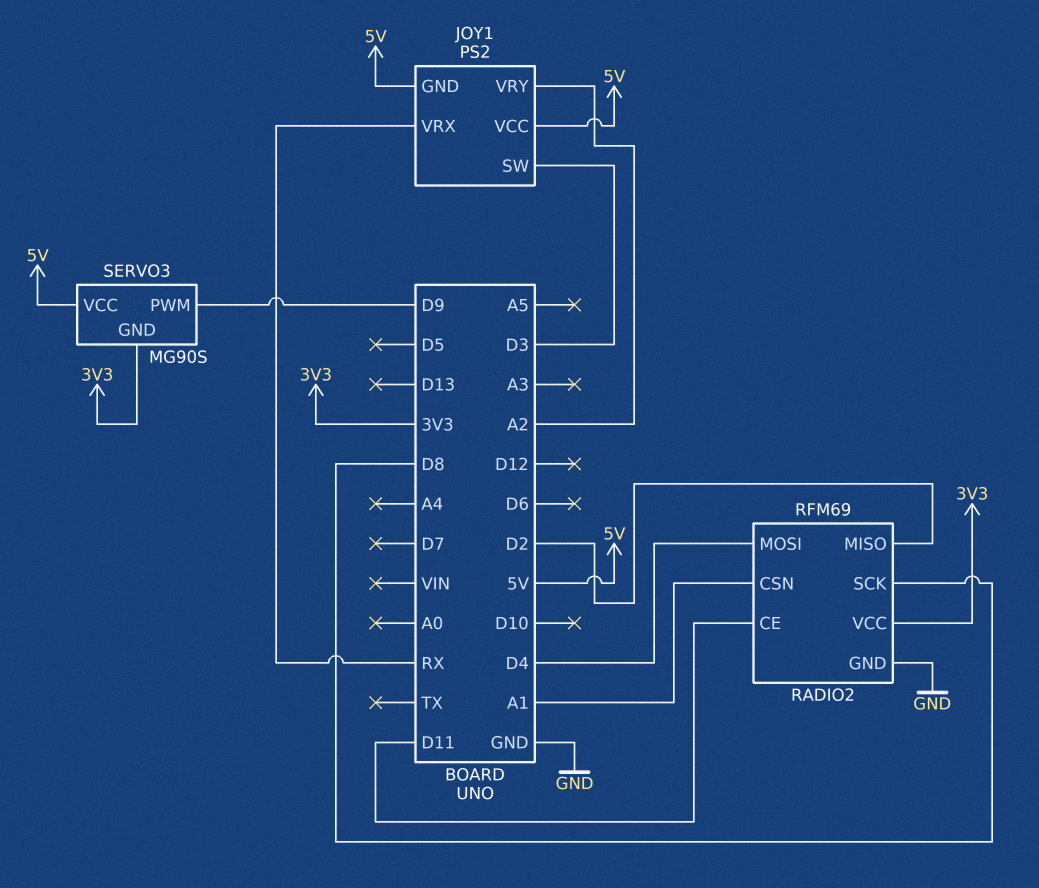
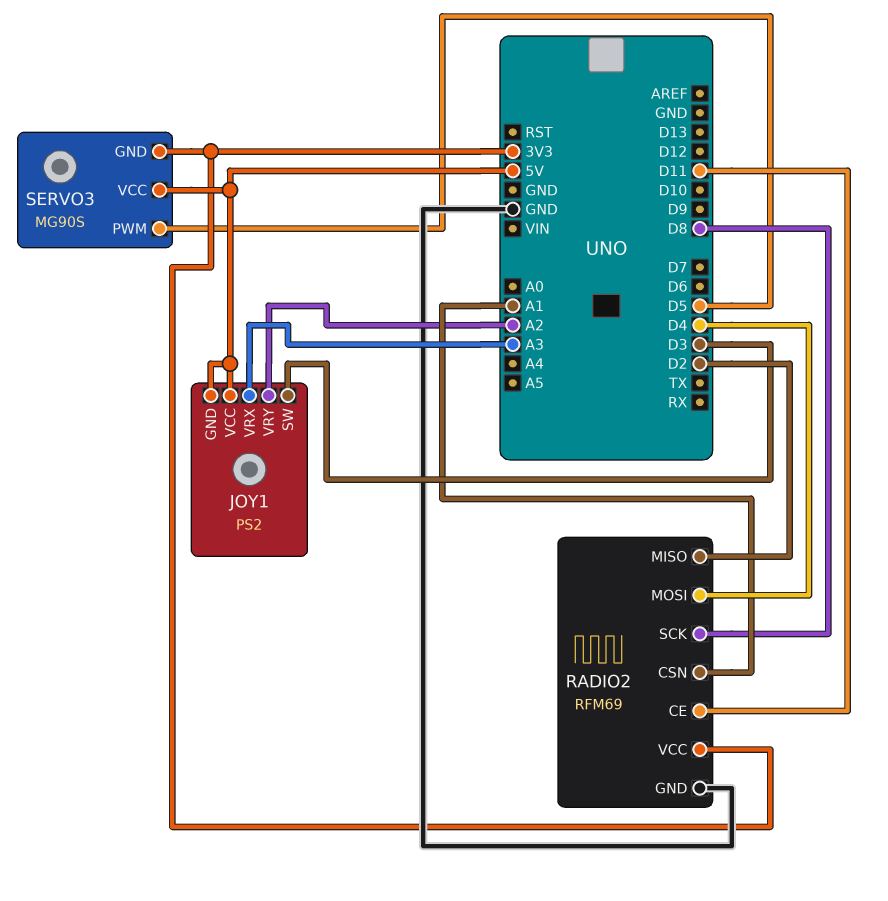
JOY1 pin VRX: RX -> A3
SERVO3 pin PWM: D9 -> D5

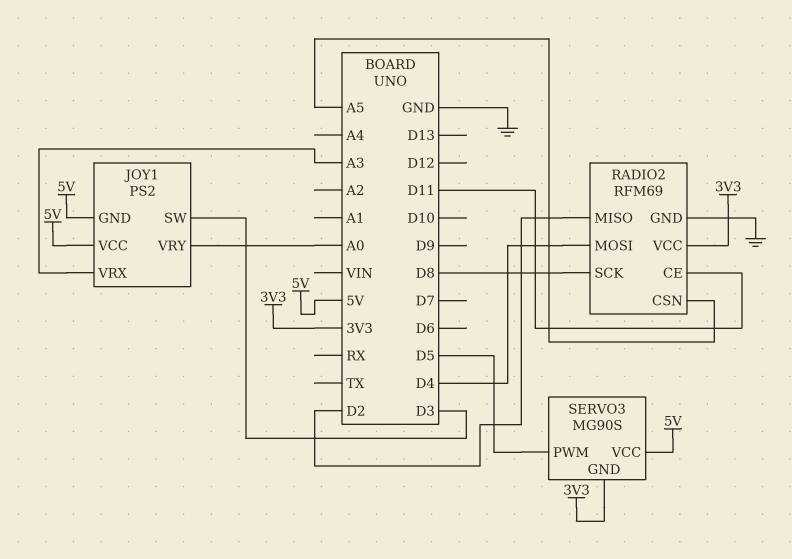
JOY1 pin VRY: A2 -> A0
RADIO2 pin CSN: A1 -> A5

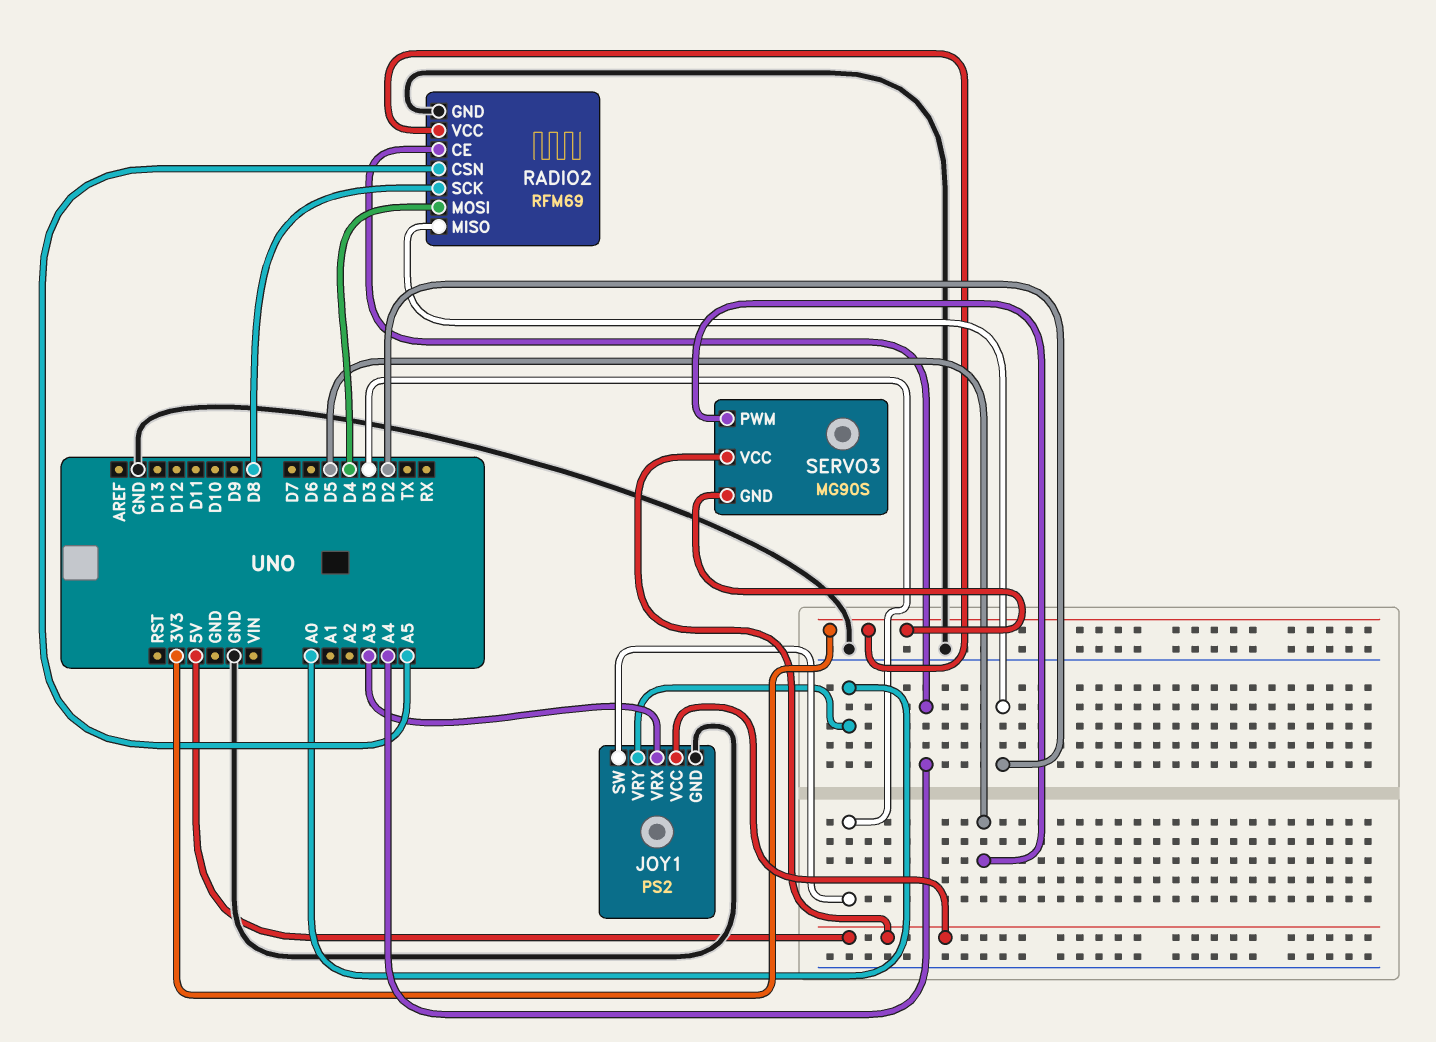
JOY1 pin GND: 5V -> GND
RADIO2 pin CE: D11 -> A4

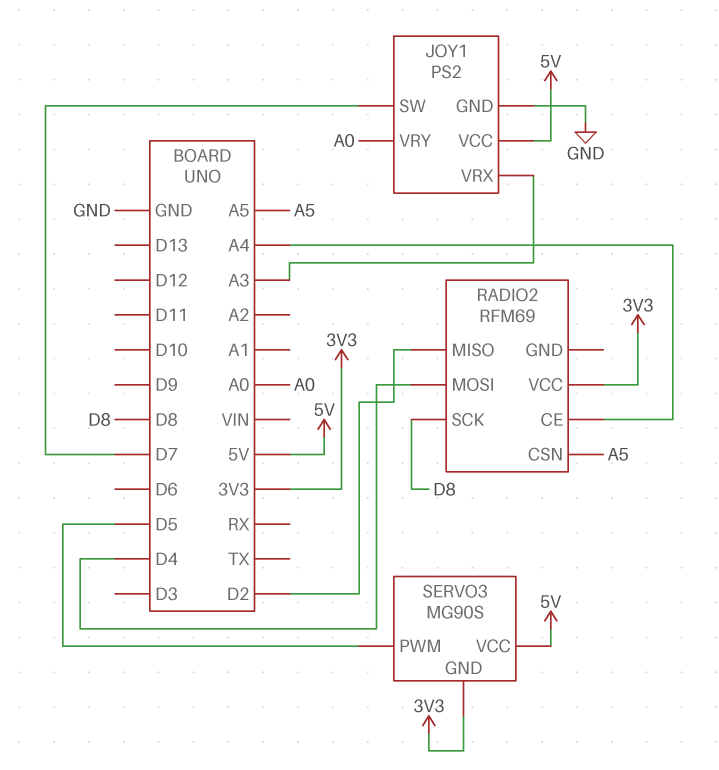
JOY1 pin SW: D3 -> D7
RADIO2 pin GND: GND -> none

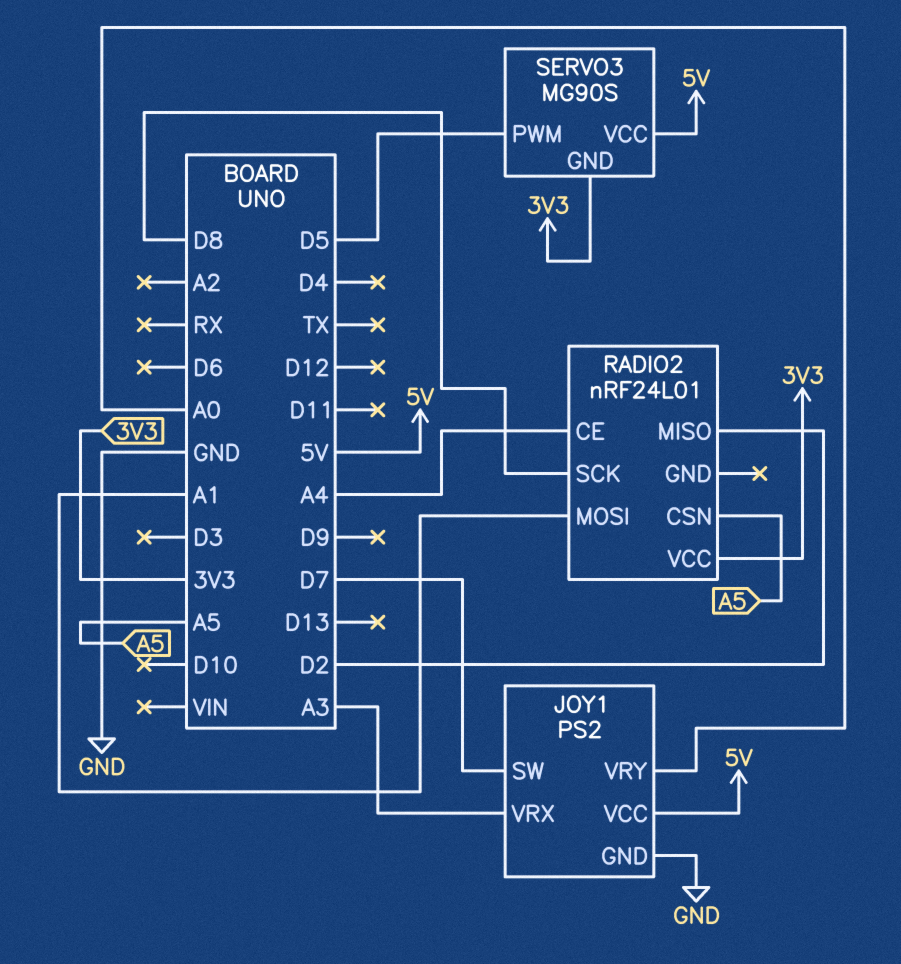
RADIO2: RFM69 -> nRF24L01
RADIO2 pin MOSI: D4 -> A1

